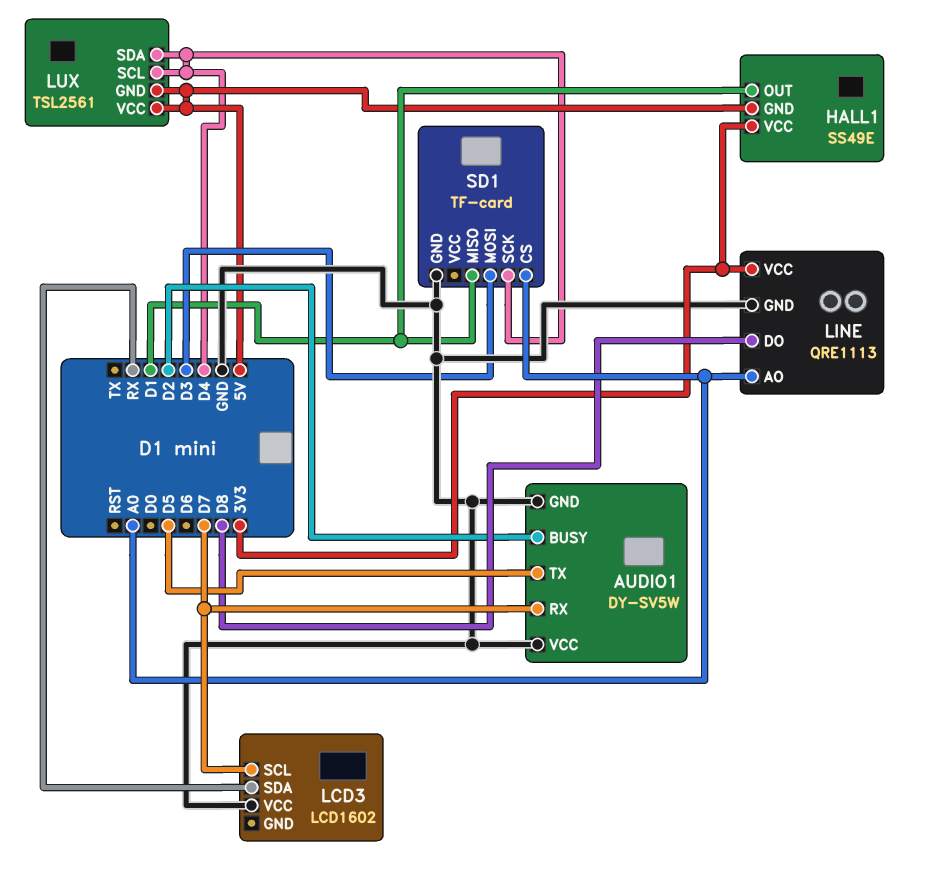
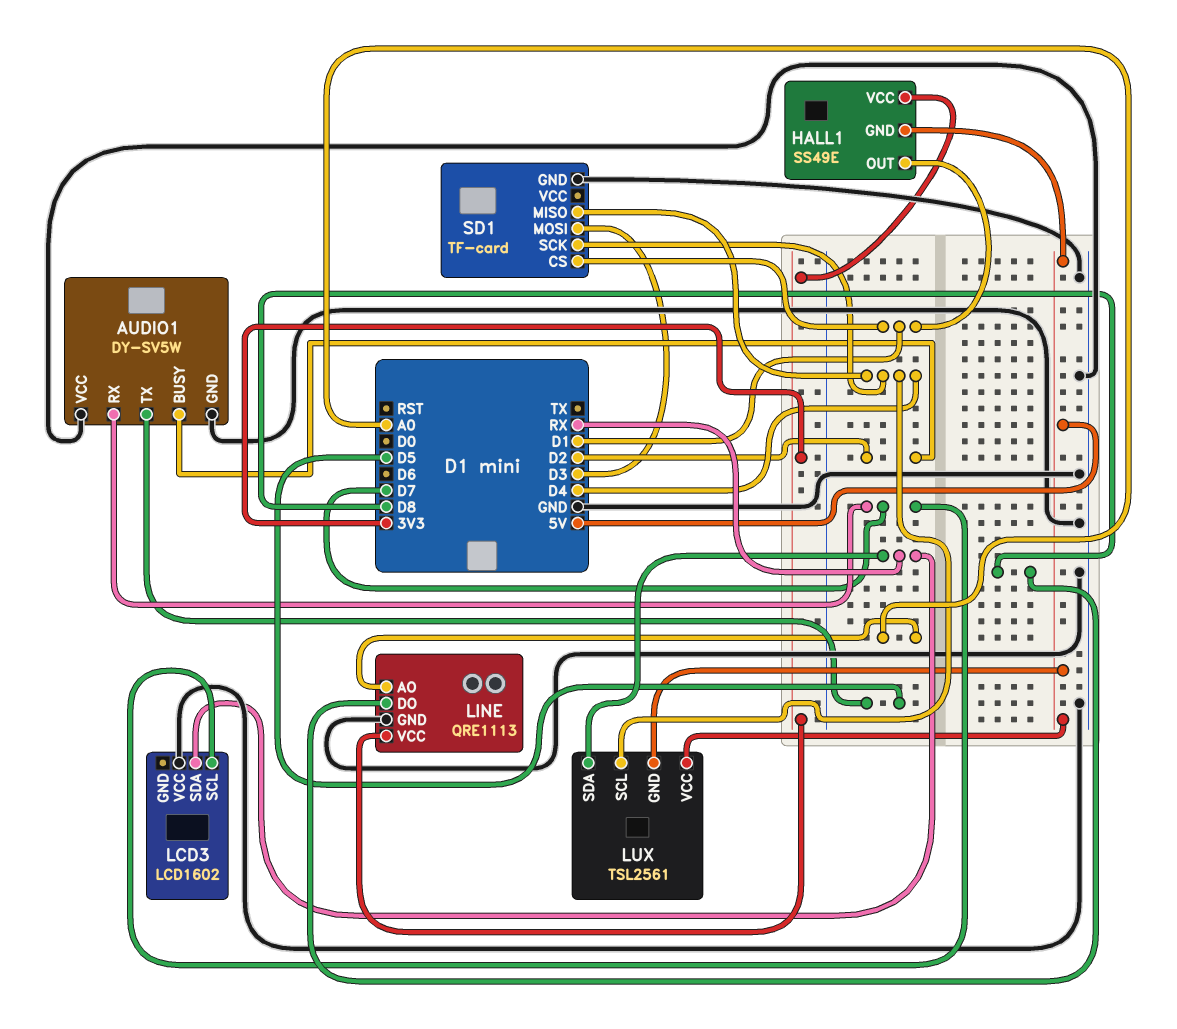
LUX pin SDA: D4 -> RX
SD1 pin CS: A0 -> D1
SD1 pin MISO: D1 -> D4

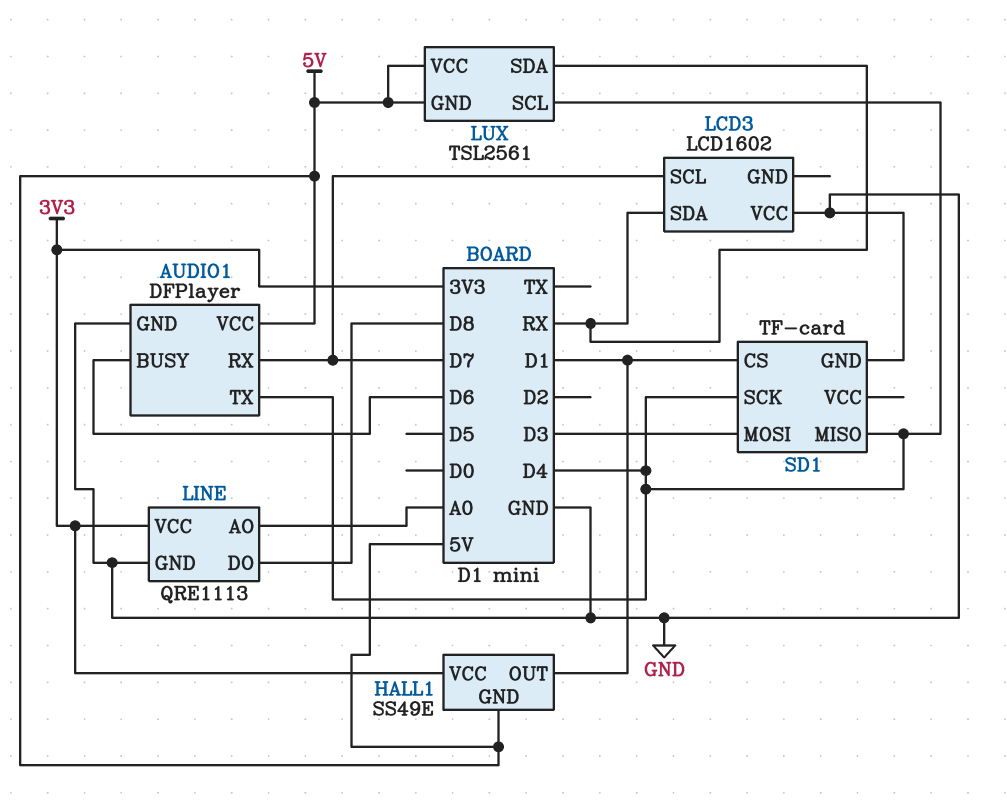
AUDIO1: DY-SV5W -> DFPlayer
AUDIO1 pin BUSY: D2 -> D6
AUDIO1 pin TX: D5 -> D4
AUDIO1 pin VCC: GND -> 5V

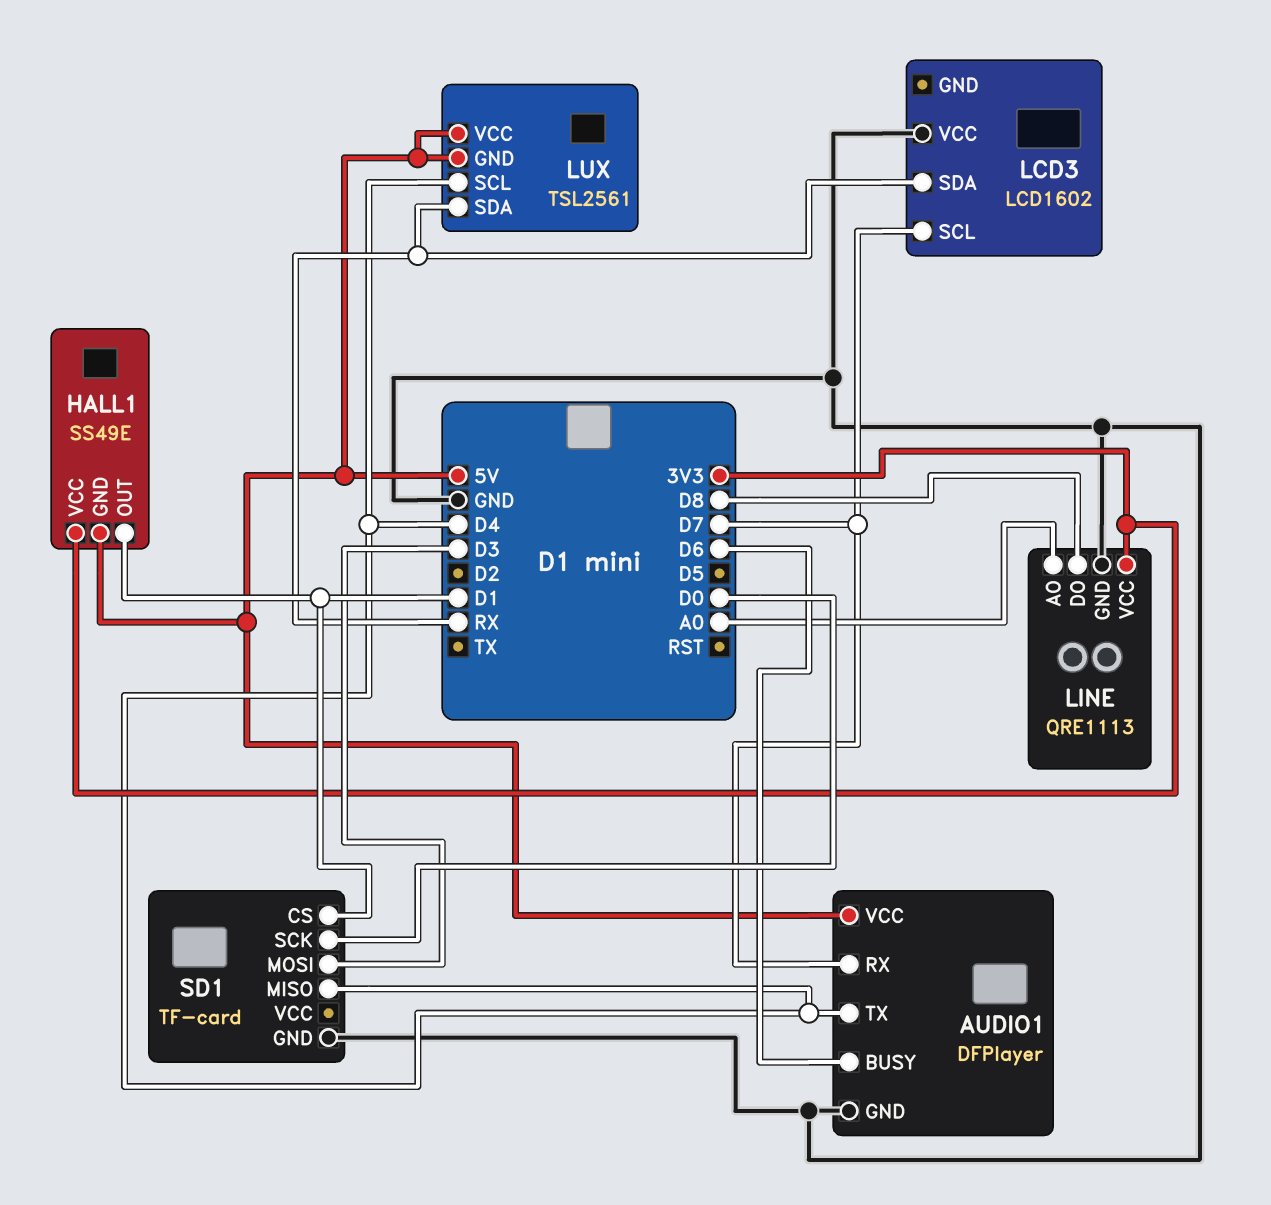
SD1 pin SCK: D4 -> D0

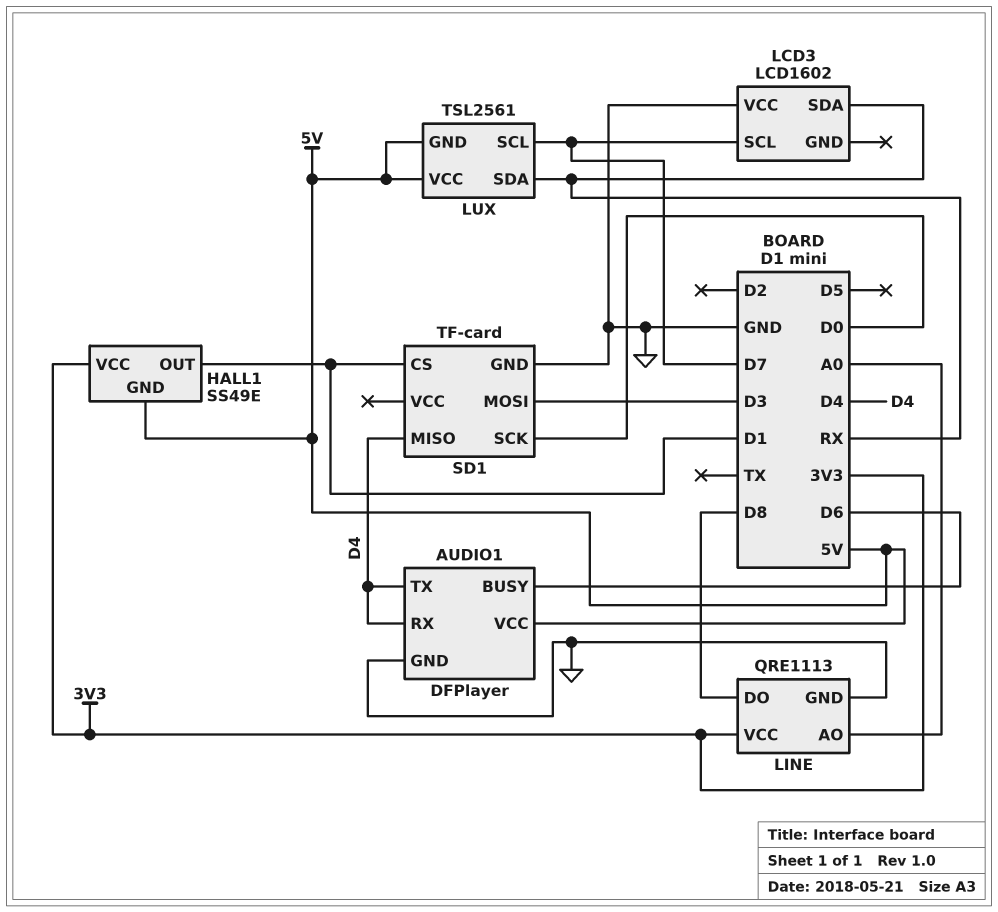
AUDIO1 pin RX: D7 -> D4
LUX pin SCL: D4 -> D7

